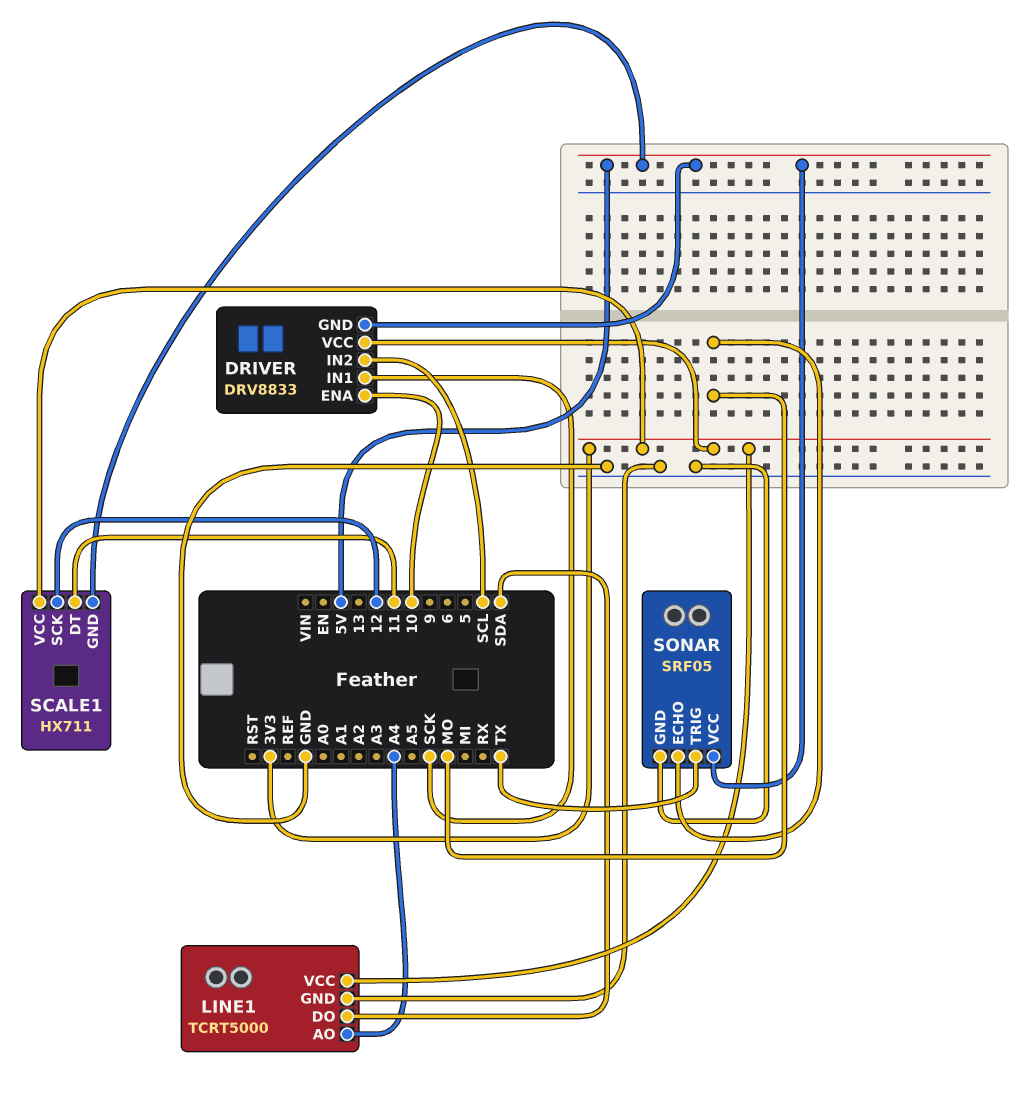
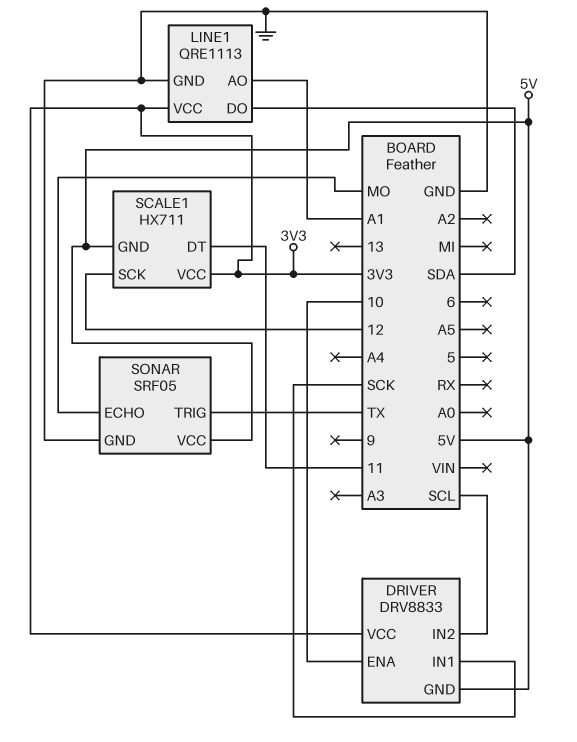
LINE1: TCRT5000 -> QRE1113
LINE1 pin AO: A4 -> A1

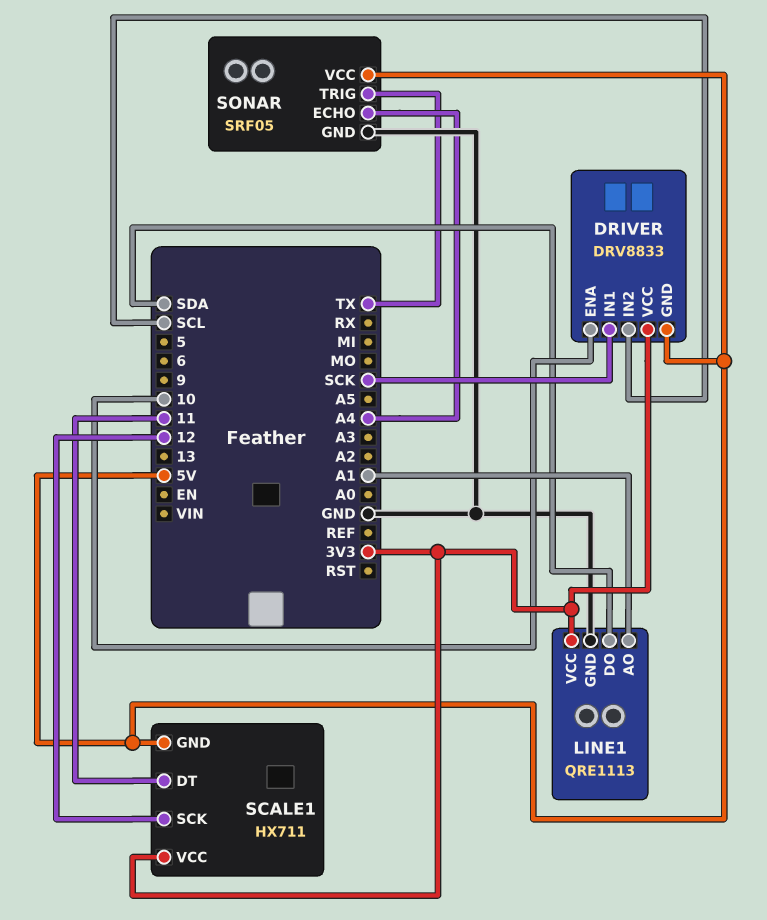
SONAR pin ECHO: MO -> A4

